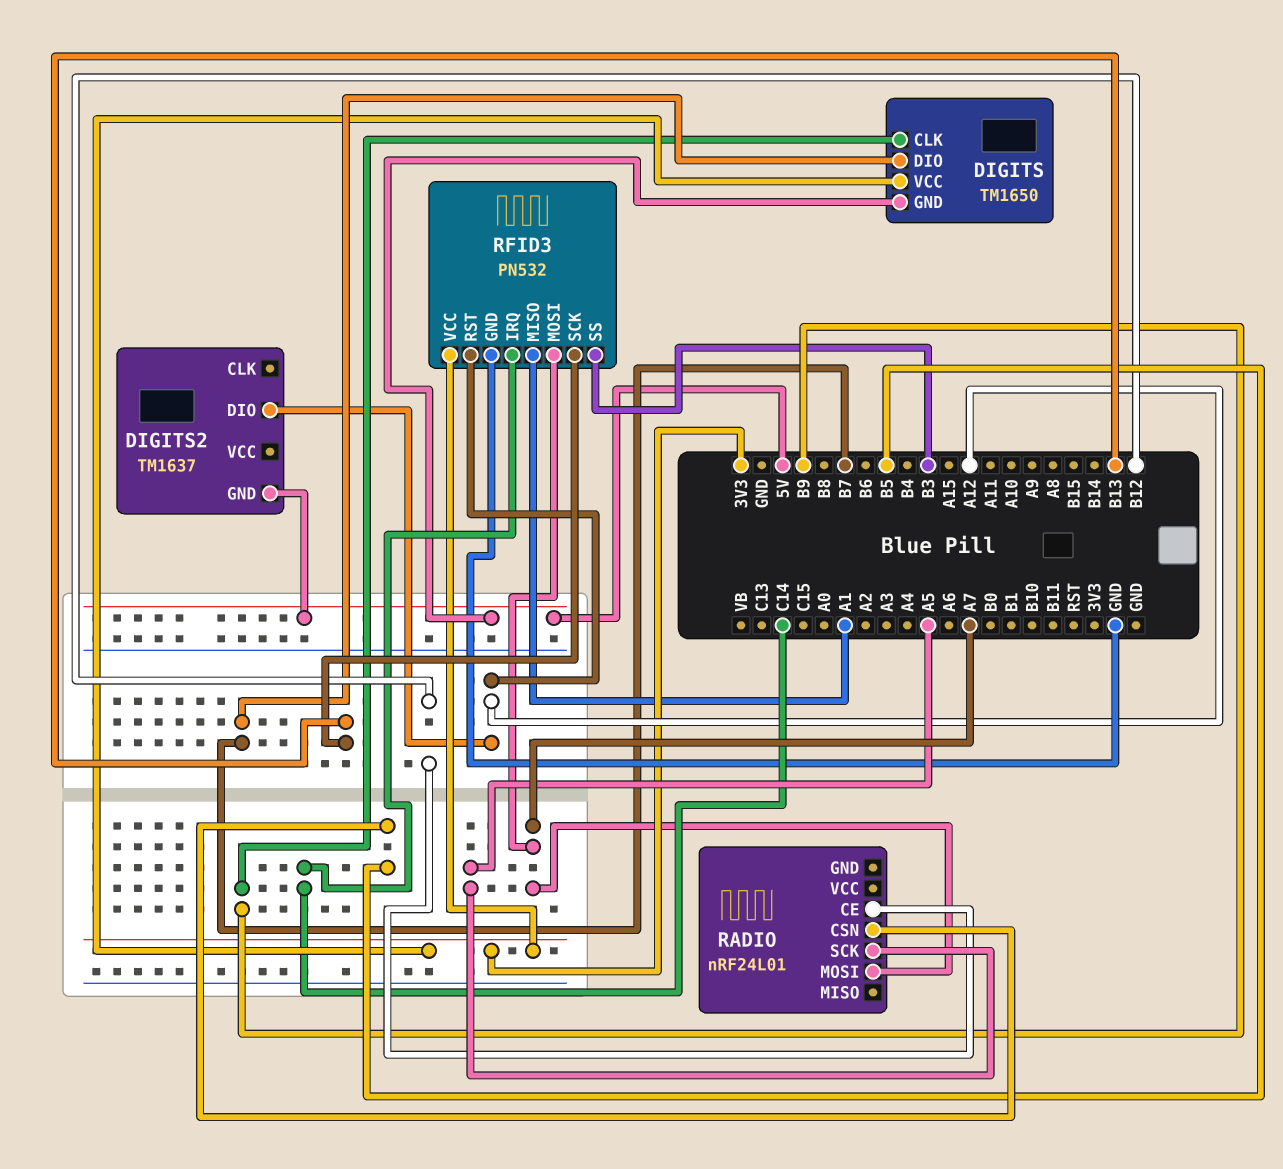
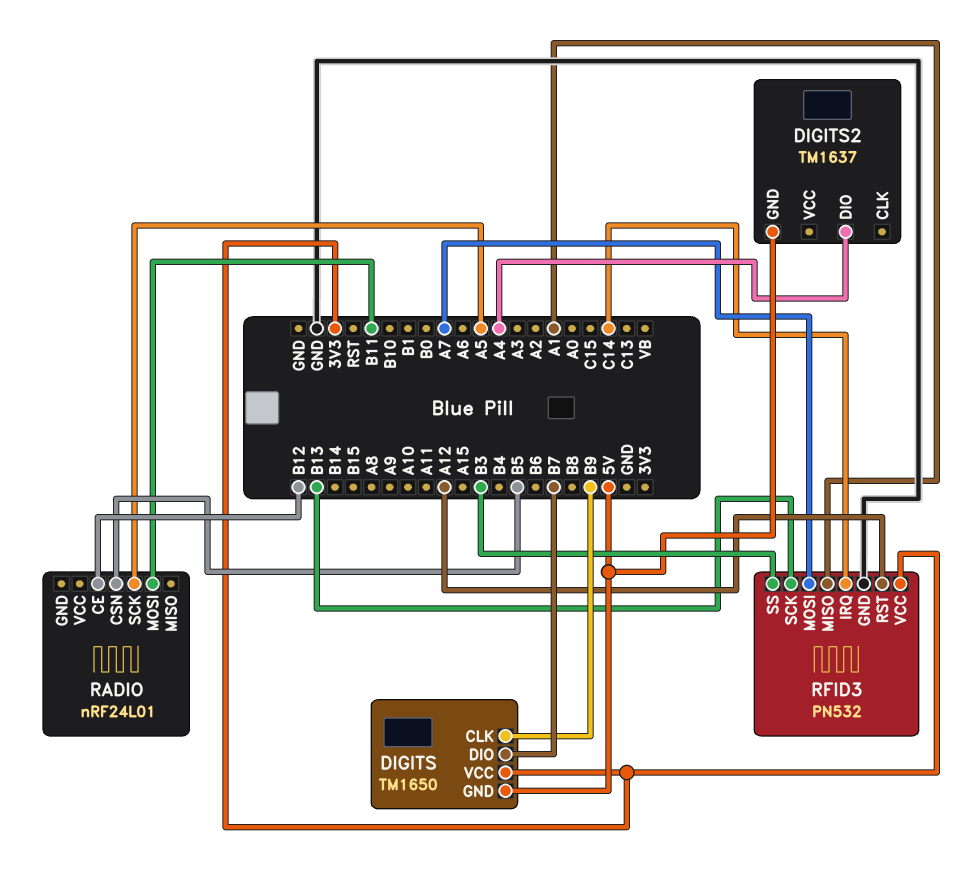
DIGITS2 pin DIO: A12 -> A4
RADIO pin MOSI: A7 -> B11

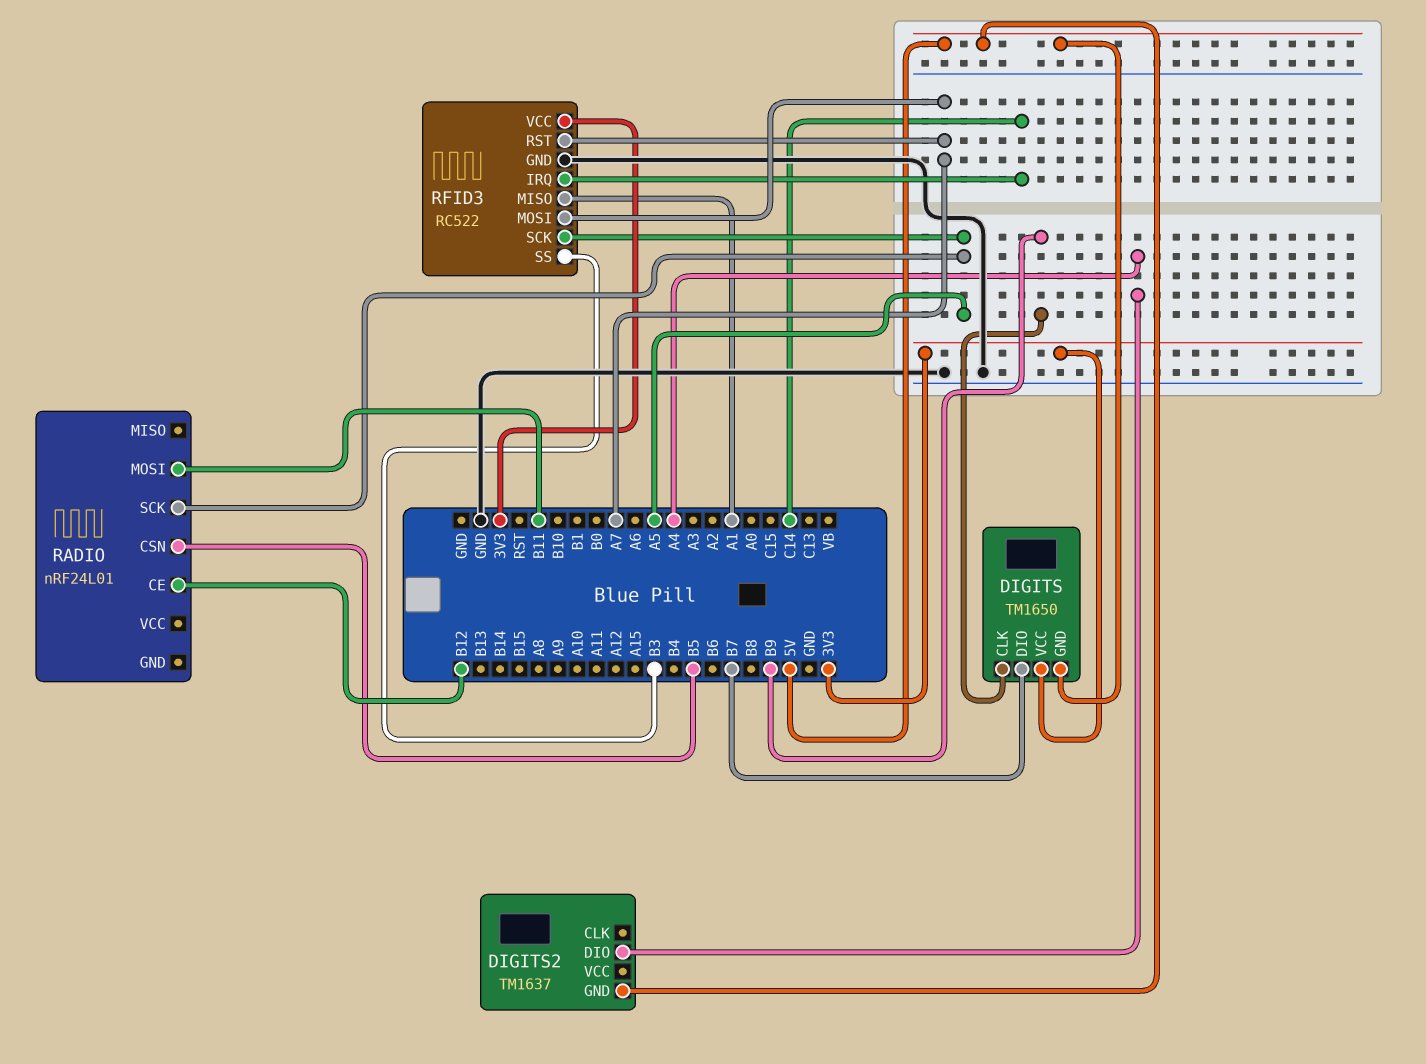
RFID3: PN532 -> RC522
RFID3 pin RST: A12 -> A7
RFID3 pin SCK: B13 -> A5

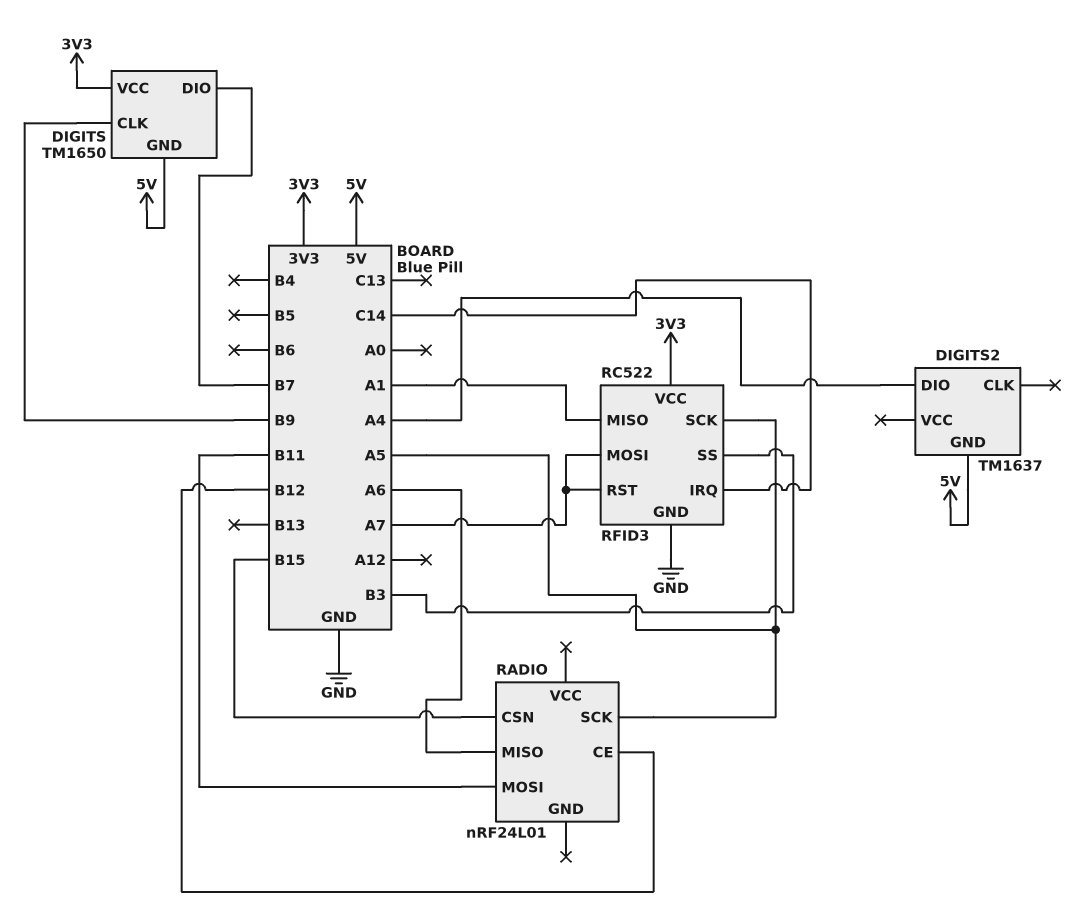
RADIO pin CSN: B5 -> B15
RADIO pin MISO: none -> A6

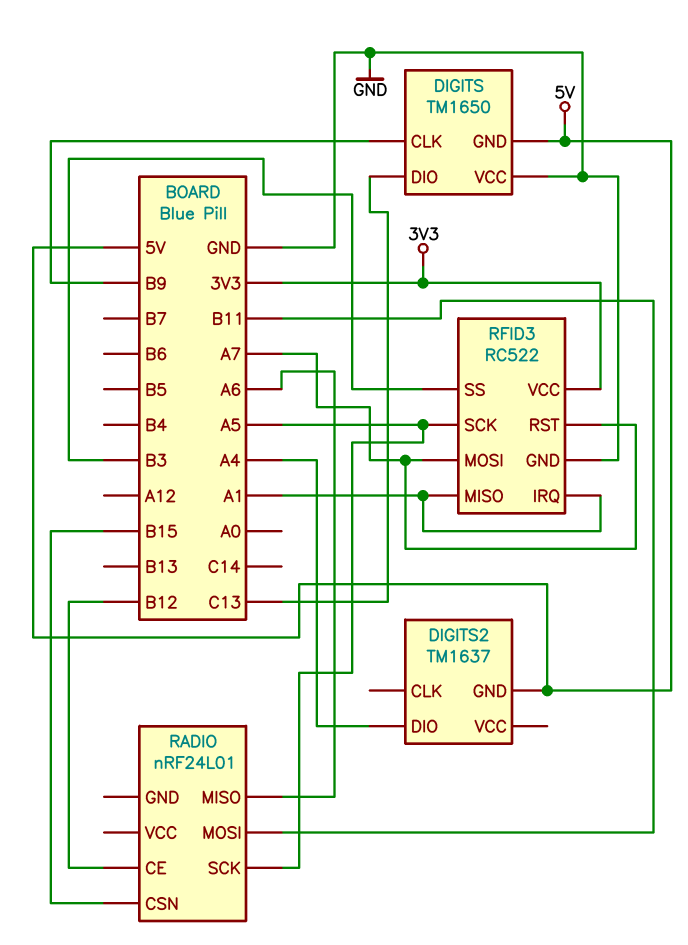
DIGITS pin DIO: B7 -> C13
DIGITS pin VCC: 3V3 -> GND
RFID3 pin IRQ: C14 -> A1

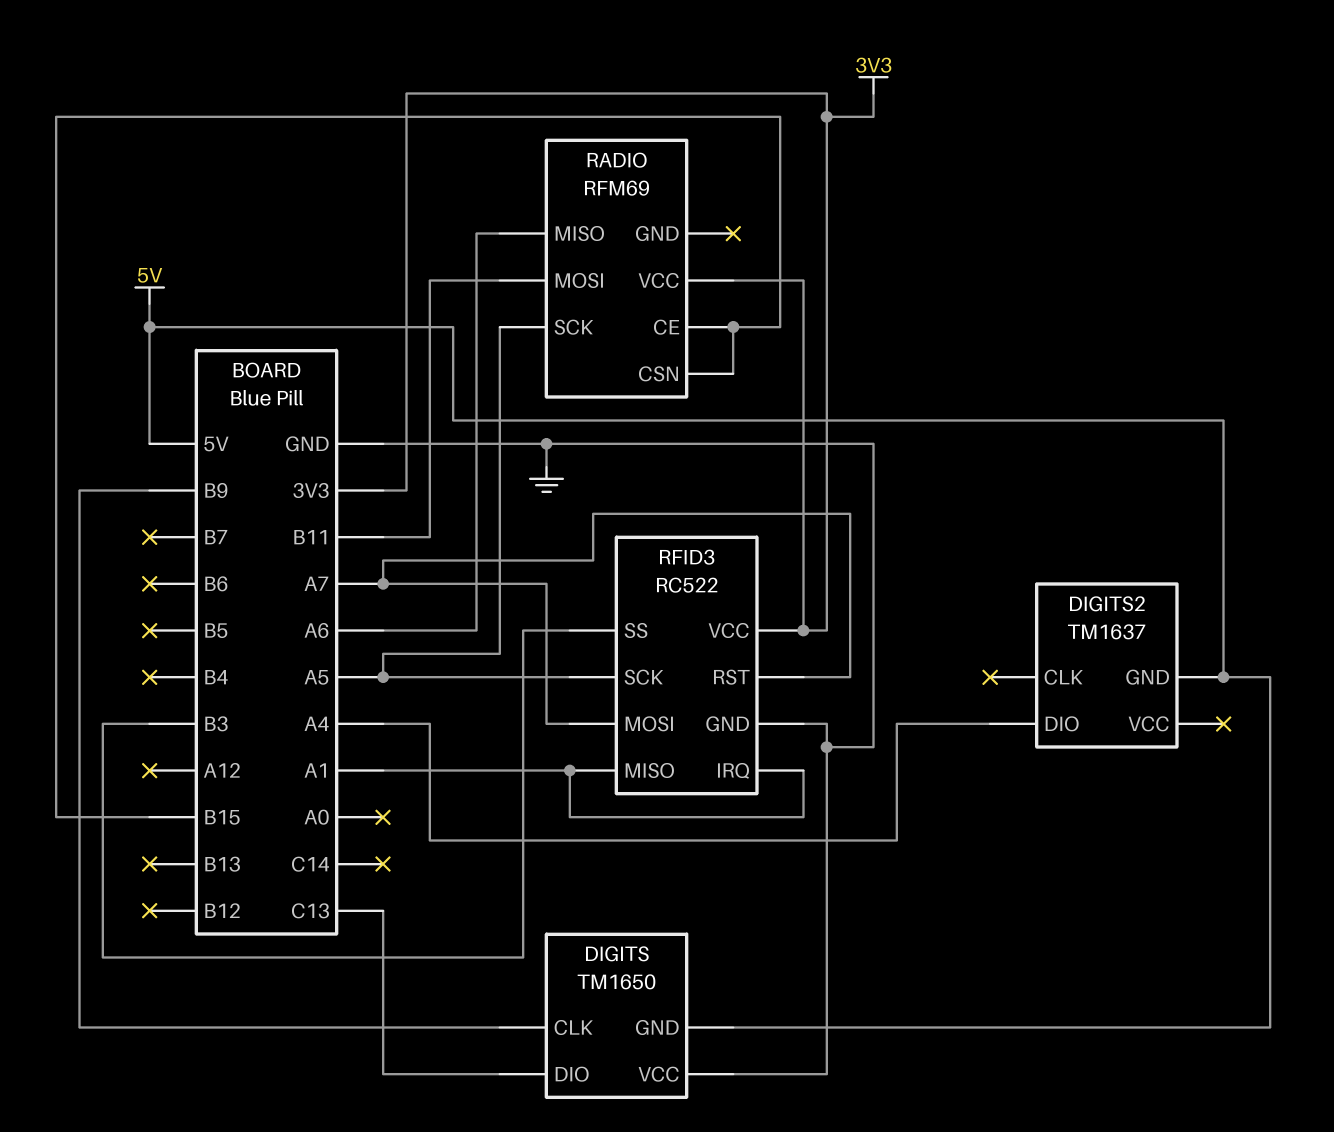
RADIO: nRF24L01 -> RFM69
RADIO pin CE: B12 -> B15
RADIO pin VCC: none -> 3V3

